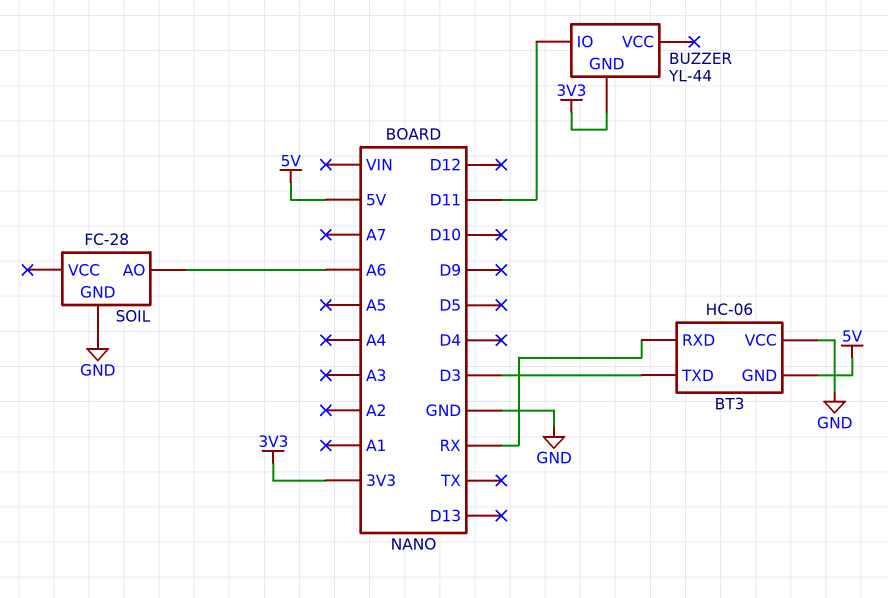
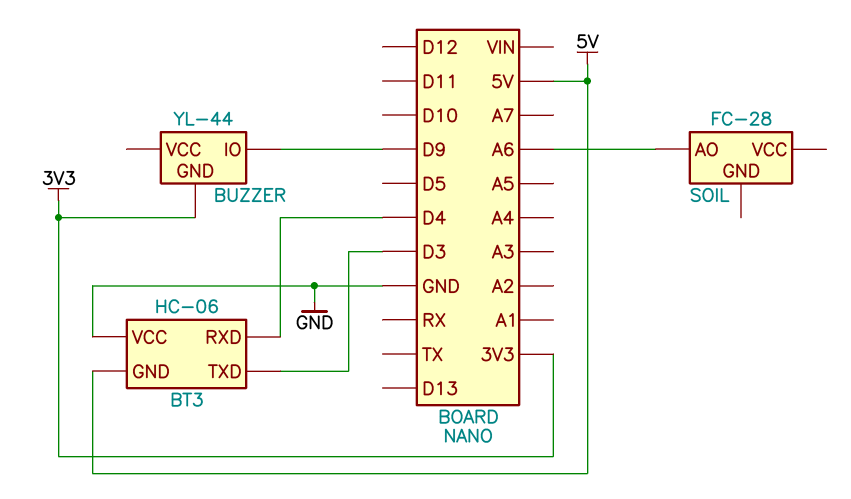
BT3 pin RXD: RX -> D4
BUZZER pin IO: D11 -> D9
SOIL pin GND: GND -> none

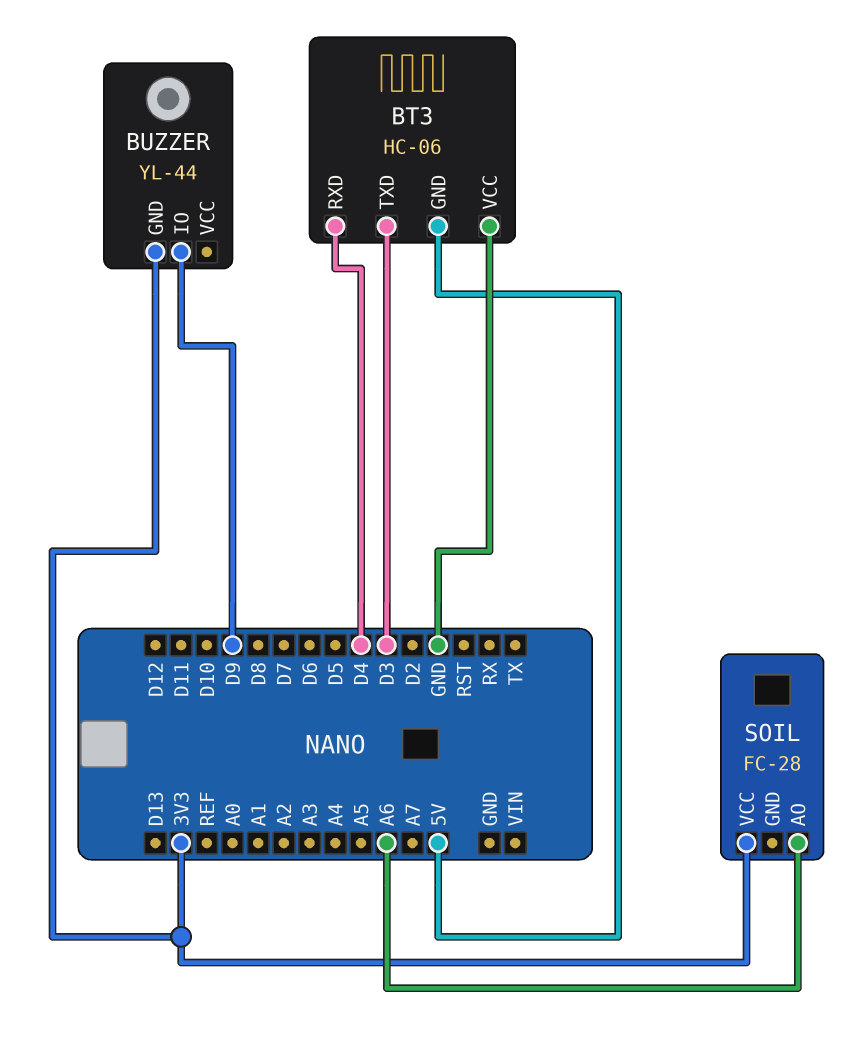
SOIL pin VCC: none -> 3V3

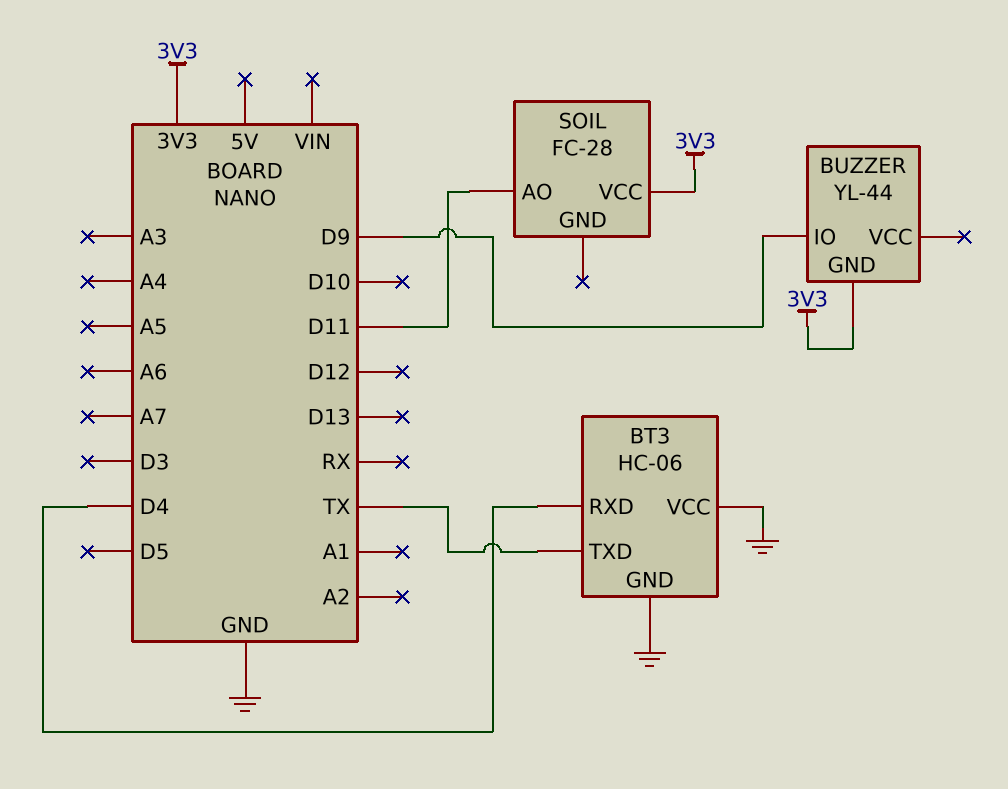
BT3 pin GND: 5V -> GND
BT3 pin TXD: D3 -> TX
SOIL pin AO: A6 -> D11

